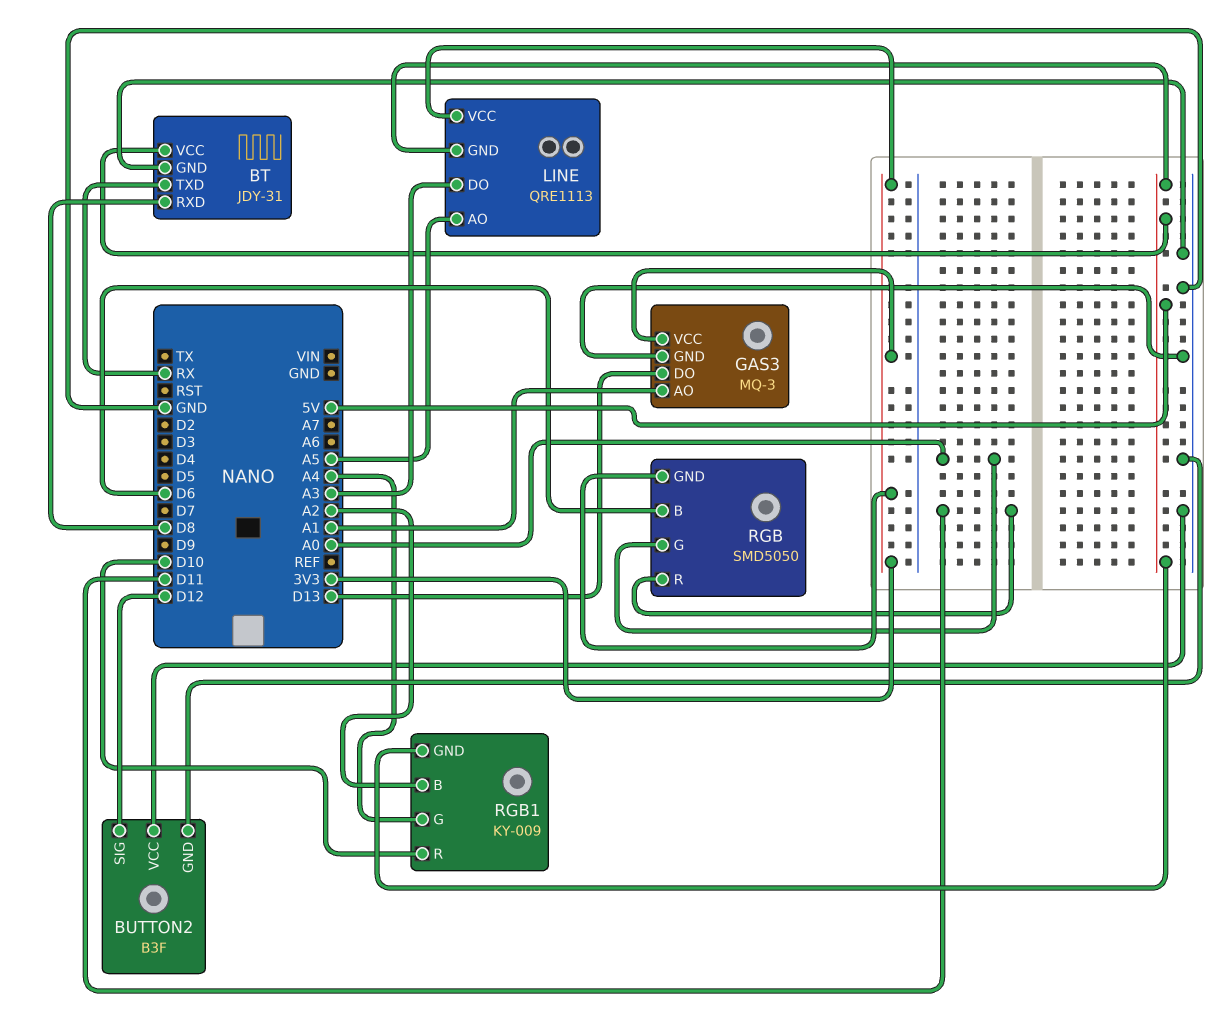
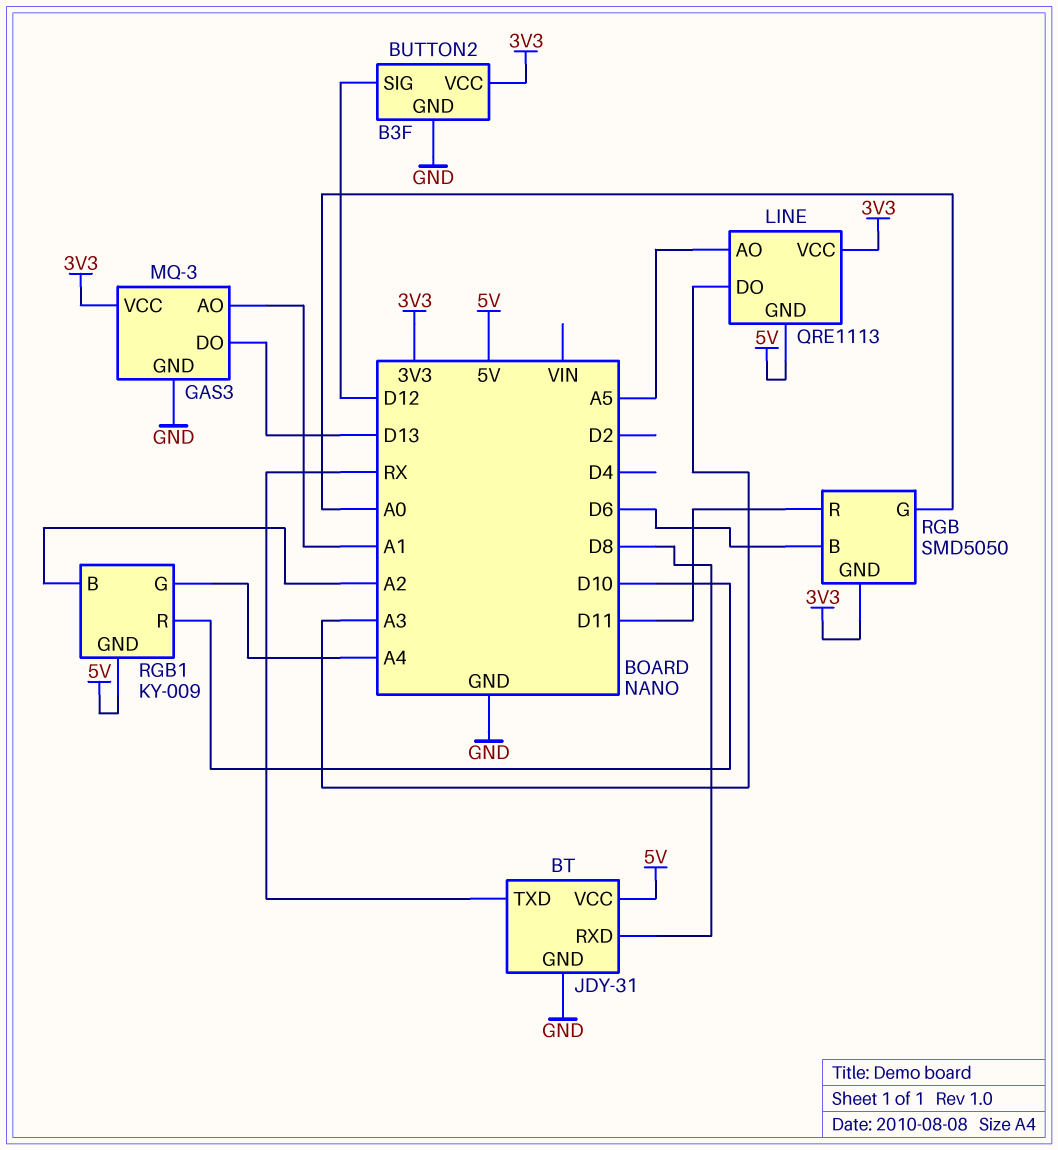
BUTTON2 pin VCC: GND -> 3V3

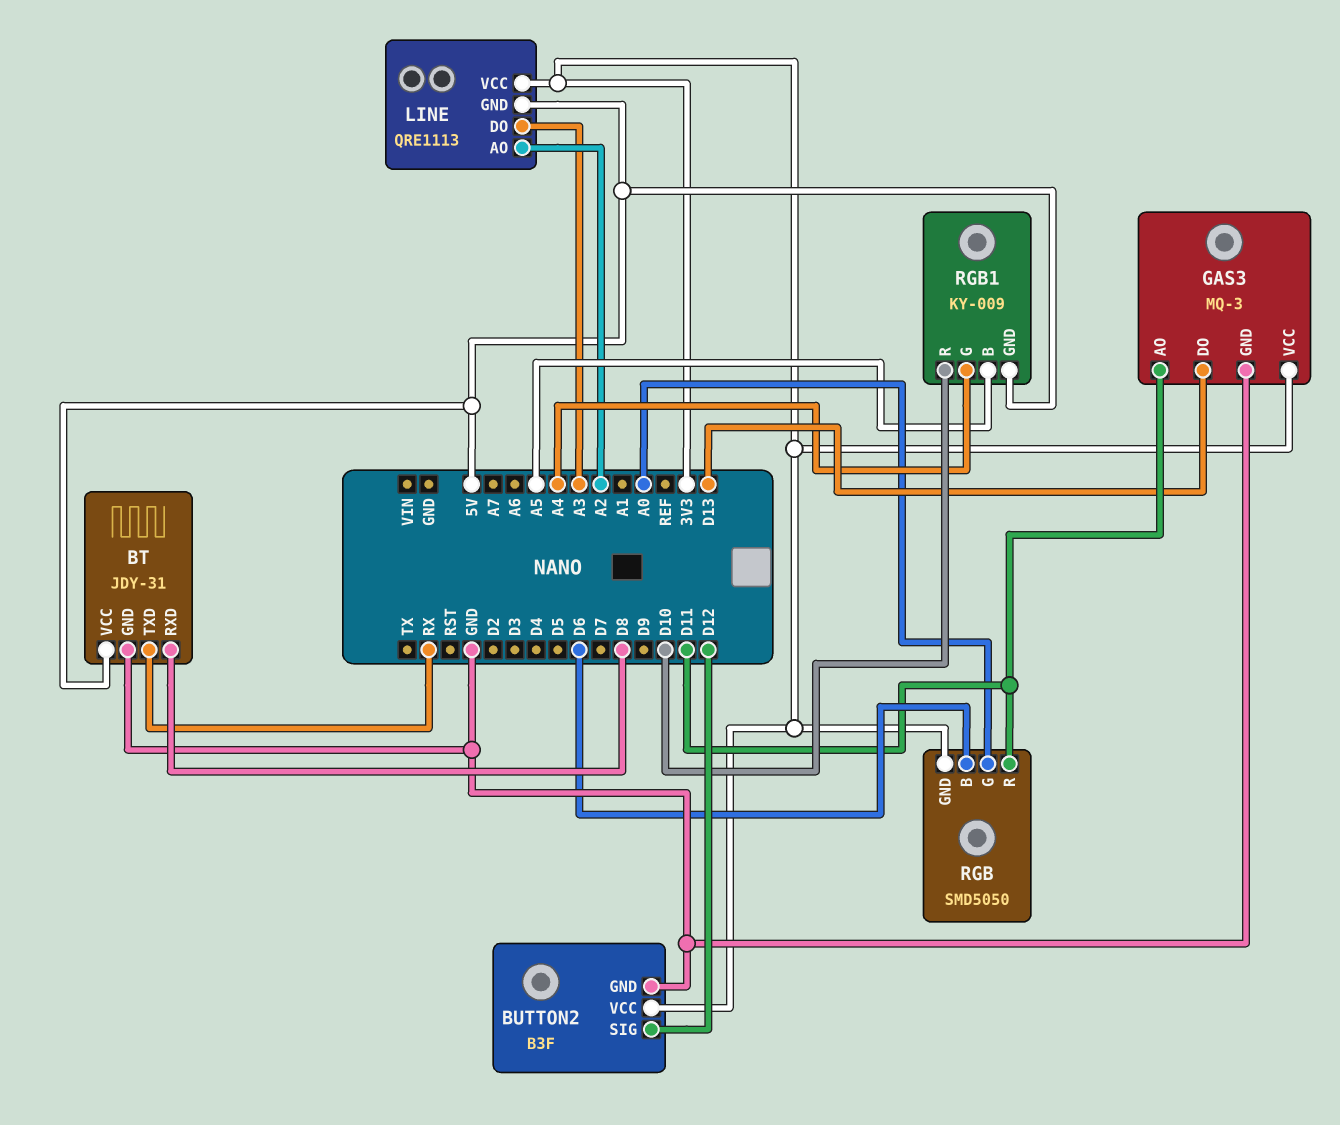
GAS3 pin AO: A1 -> D11
LINE pin AO: A5 -> A2
RGB1 pin B: A2 -> A5

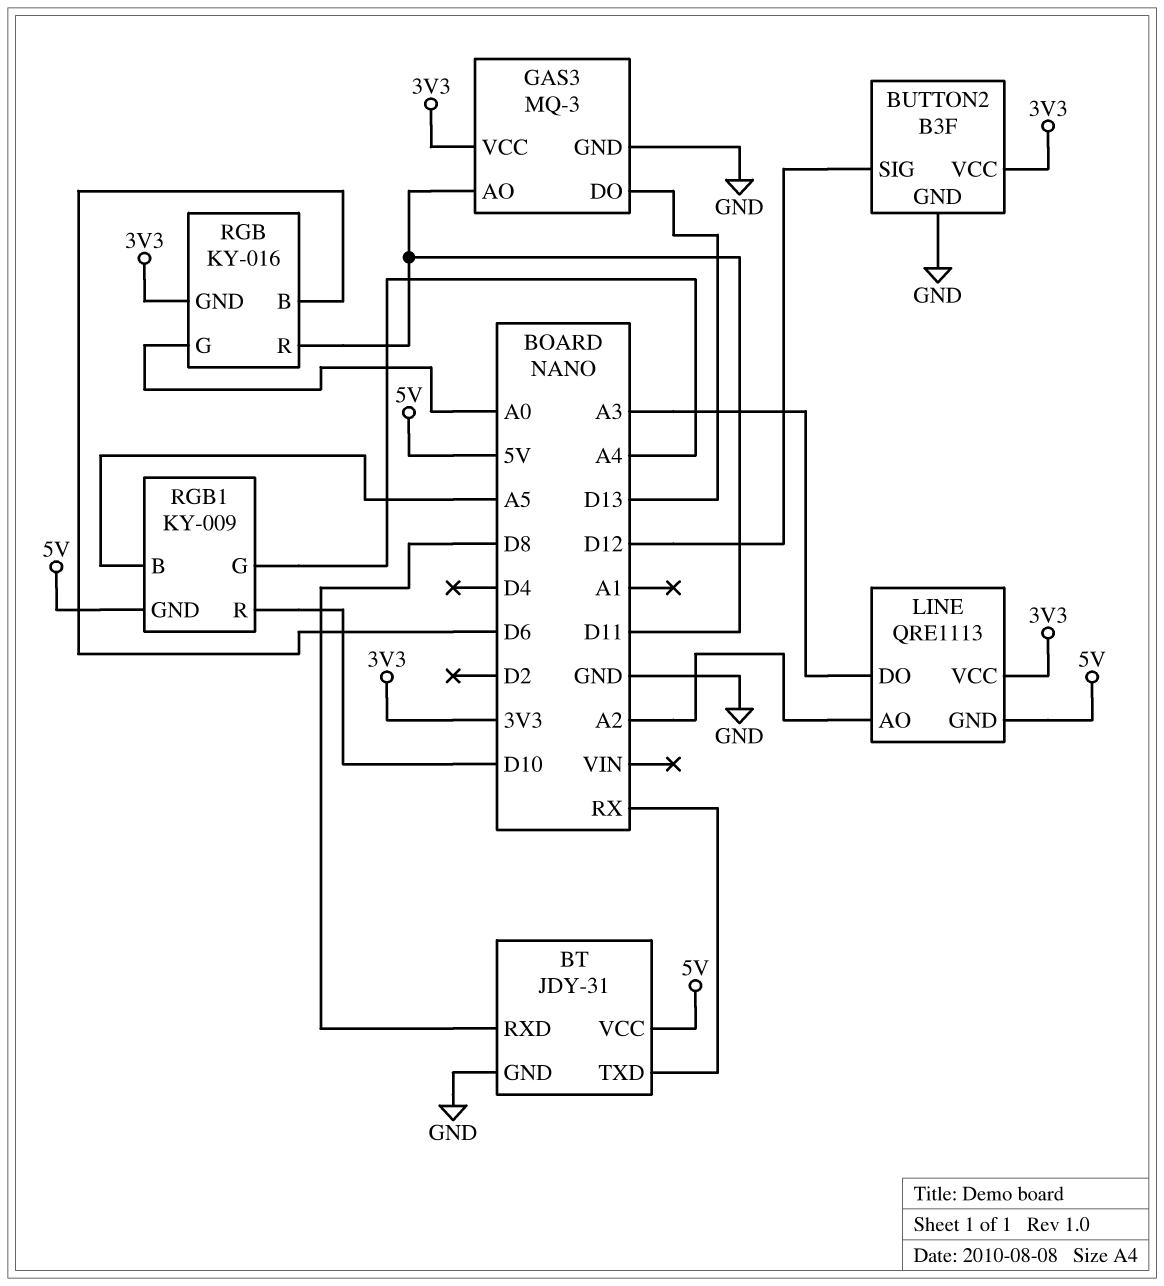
RGB: SMD5050 -> KY-016

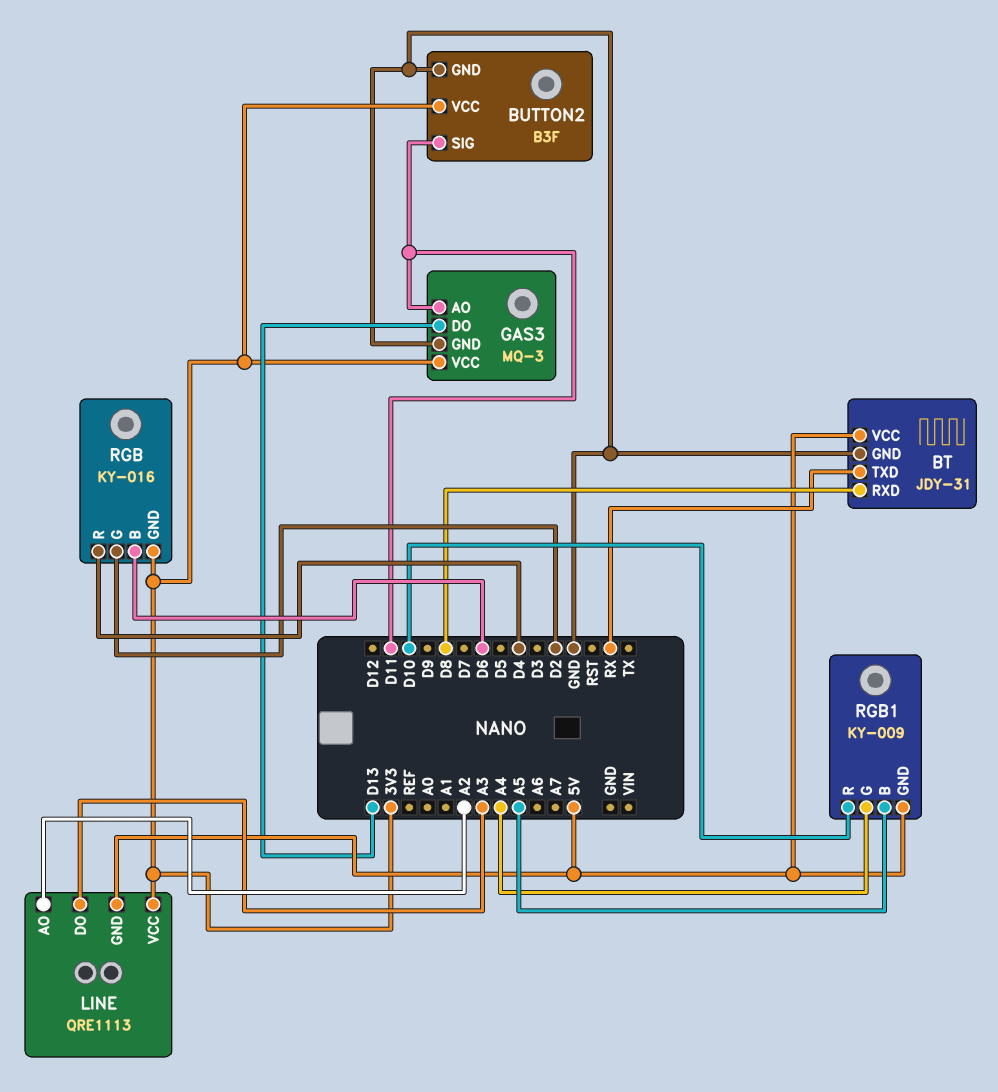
BUTTON2 pin SIG: D12 -> D11
RGB pin G: A0 -> D2
RGB pin R: D11 -> D4

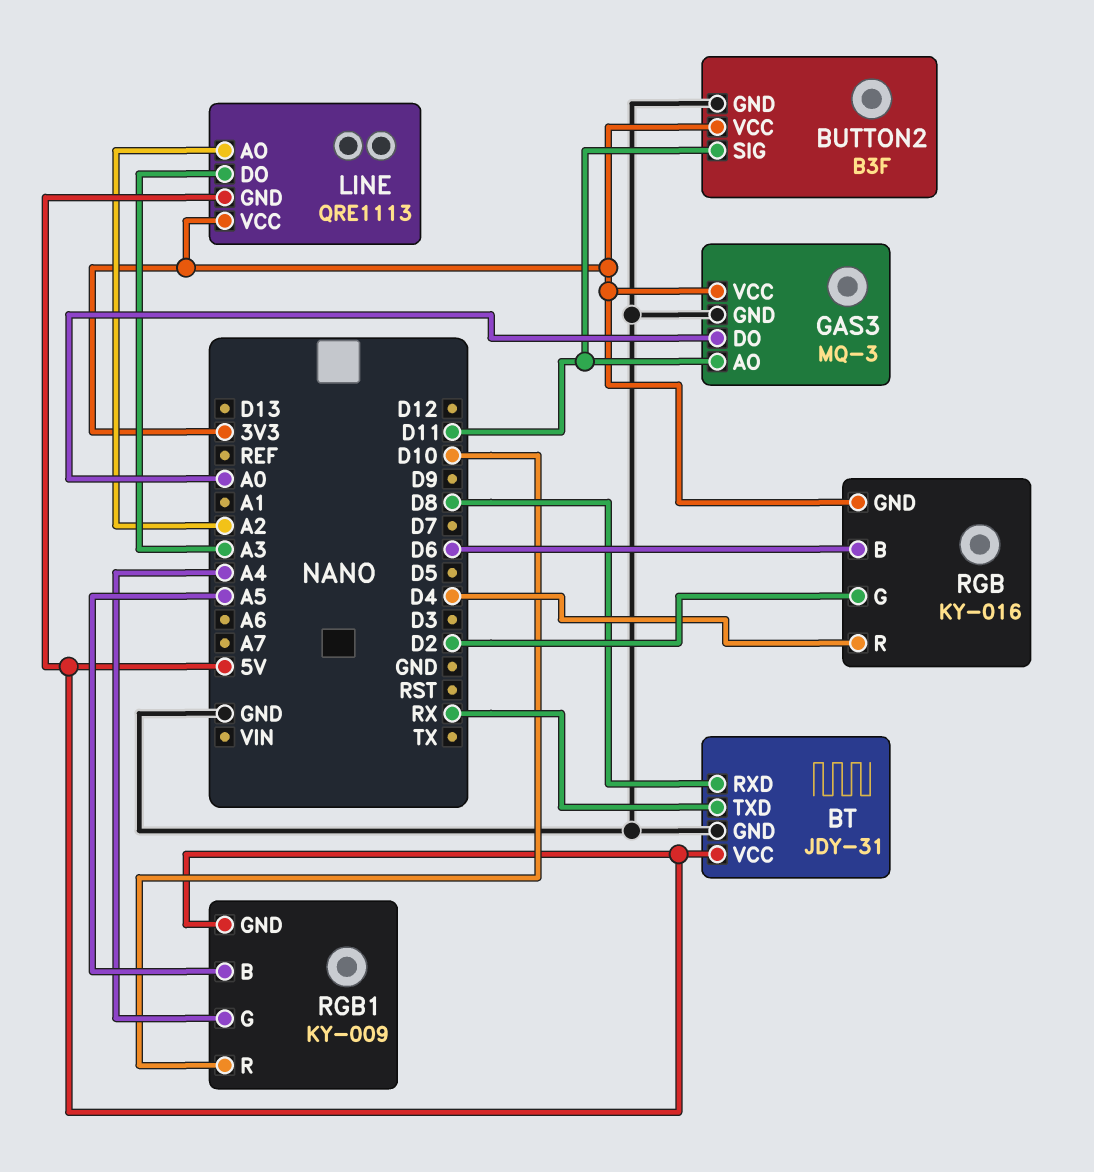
GAS3 pin DO: D13 -> A0

